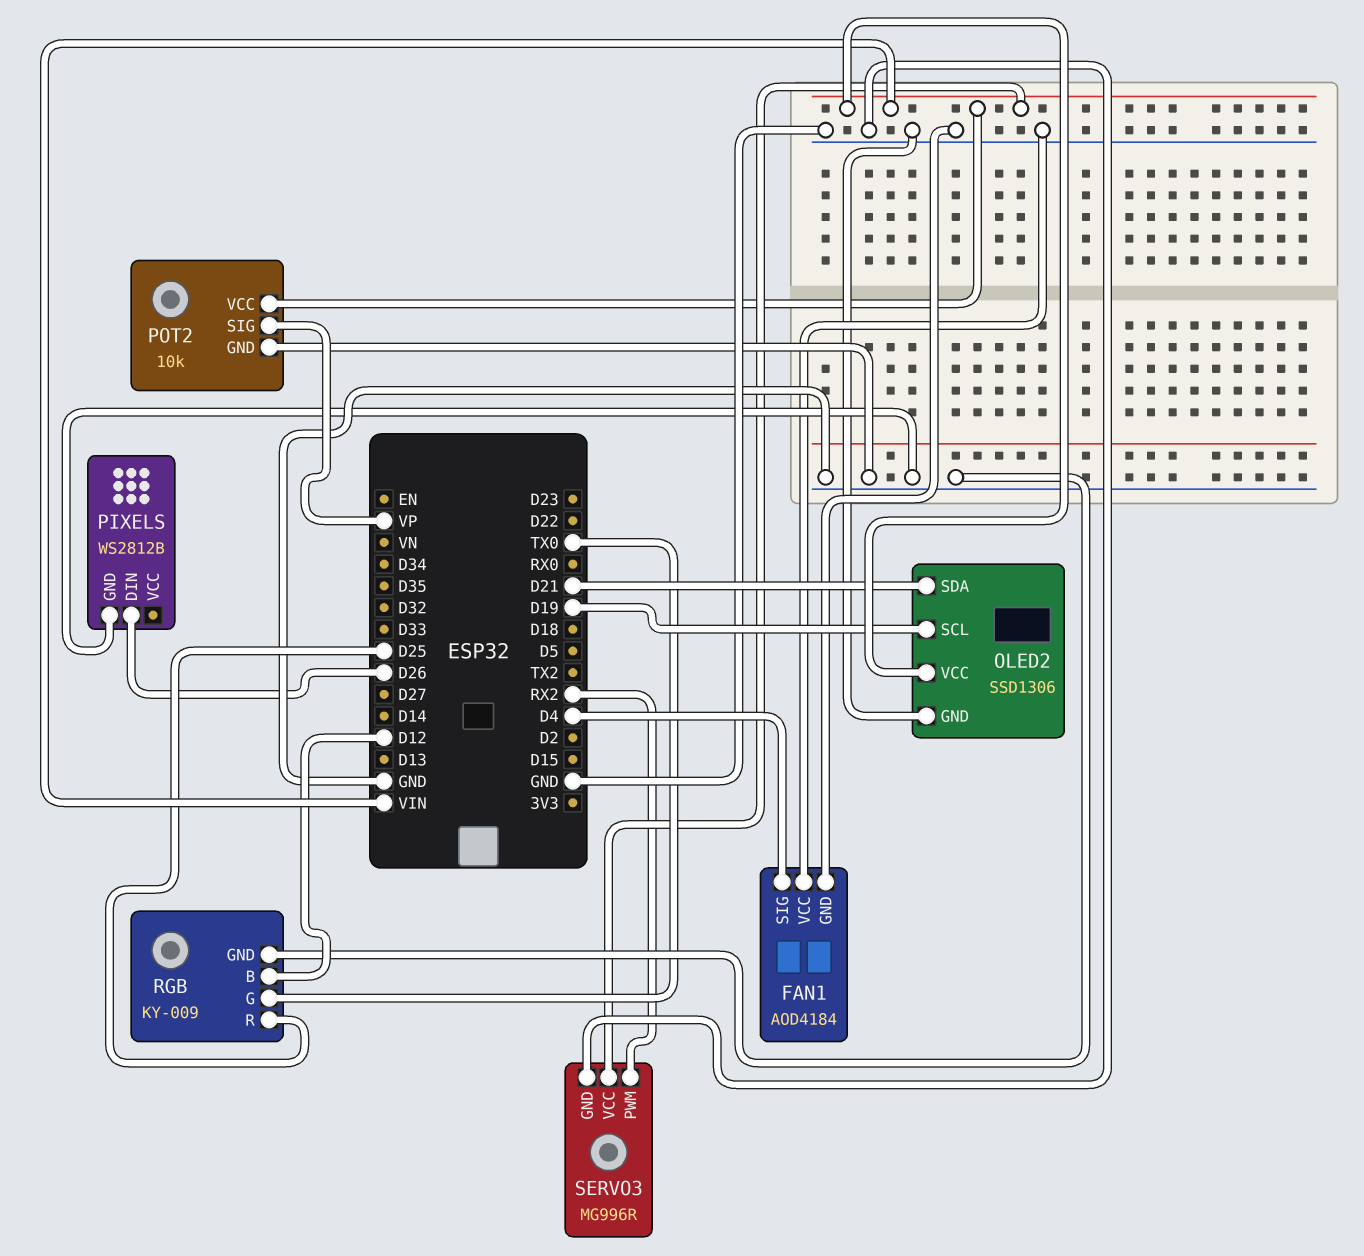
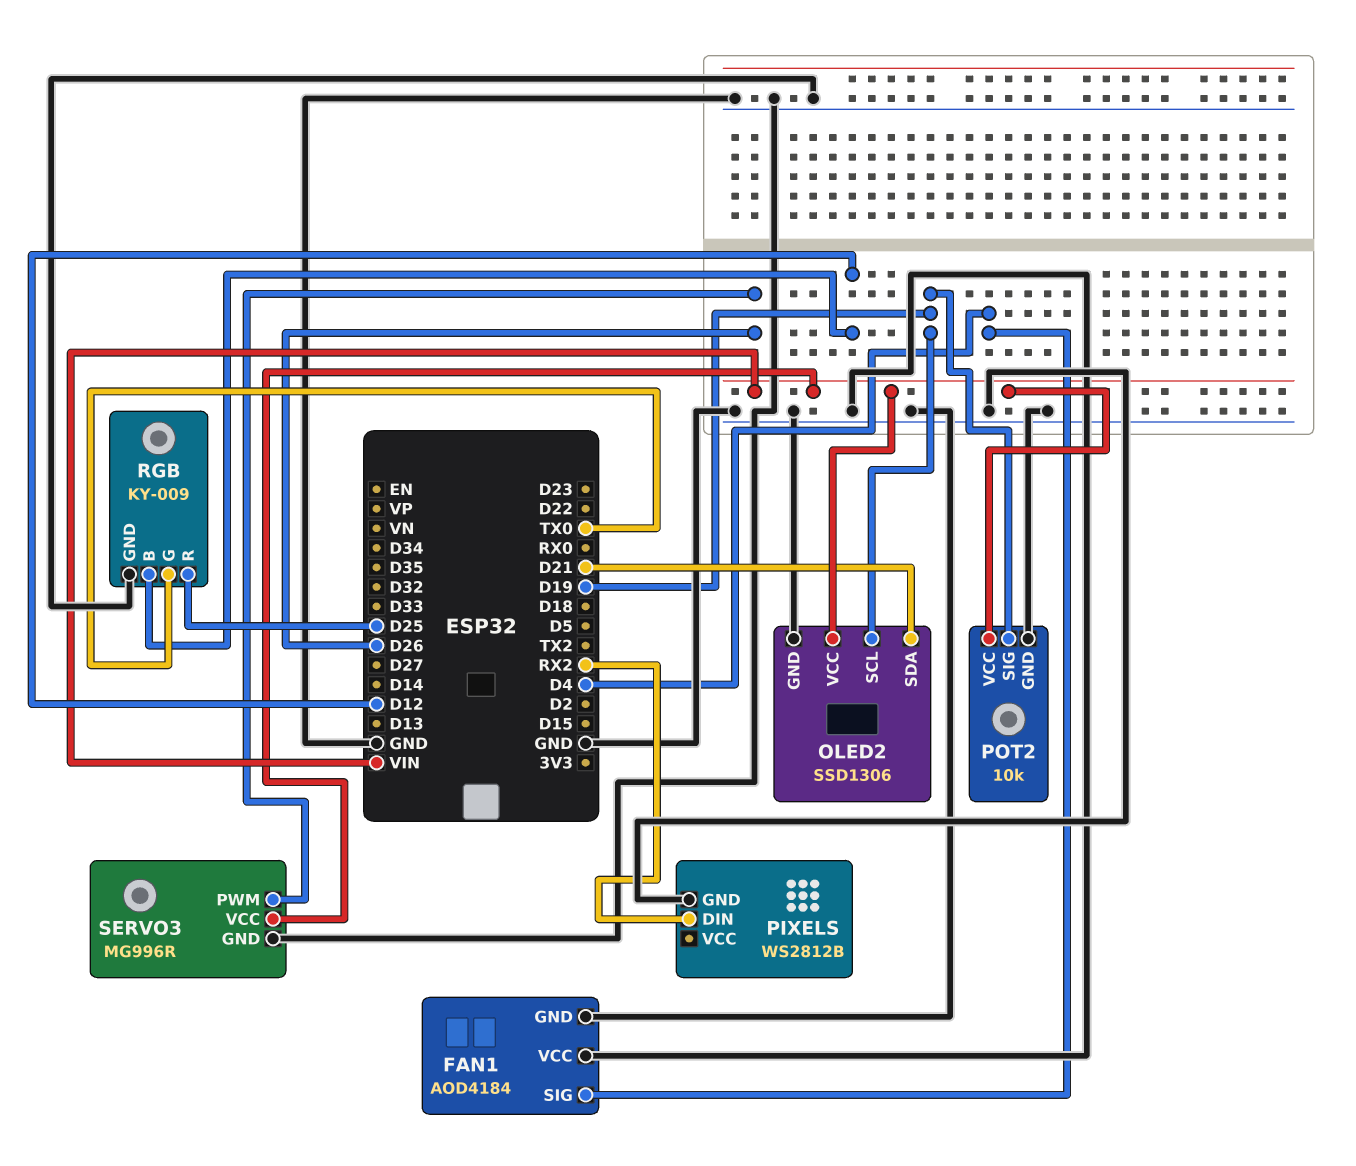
PIXELS pin DIN: D26 -> RX2
POT2 pin SIG: VP -> D19
SERVO3 pin PWM: RX2 -> D26

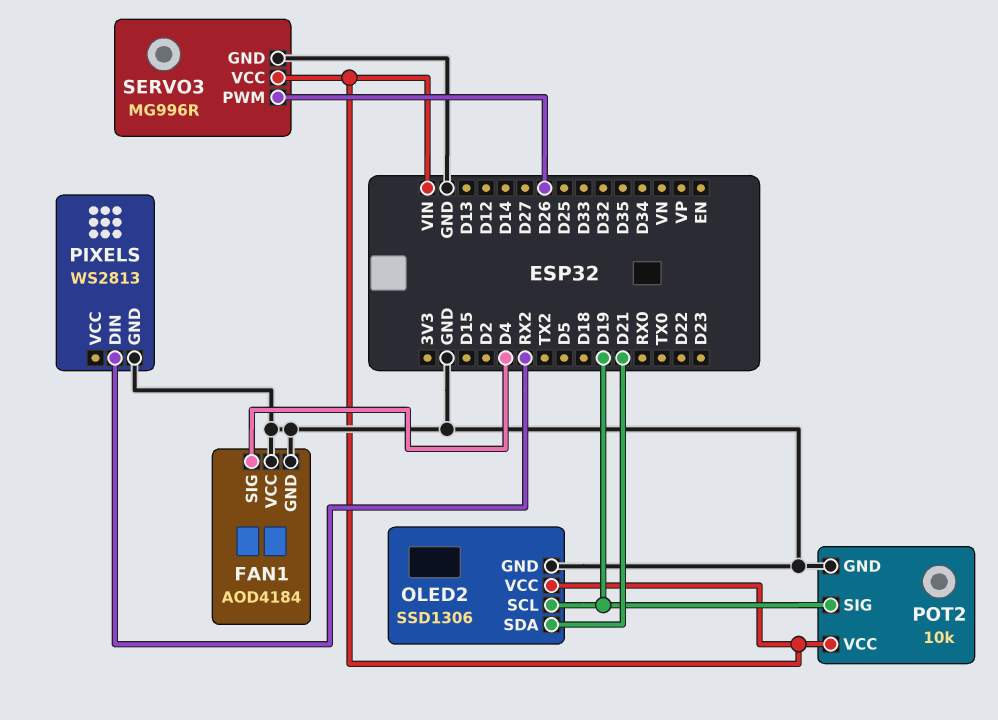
PIXELS: WS2812B -> WS2813
RGB: KY-009 -> none
RGB pin B: D12 -> none
RGB pin G: TX0 -> none
RGB pin GND: GND -> none
RGB pin R: D25 -> none

